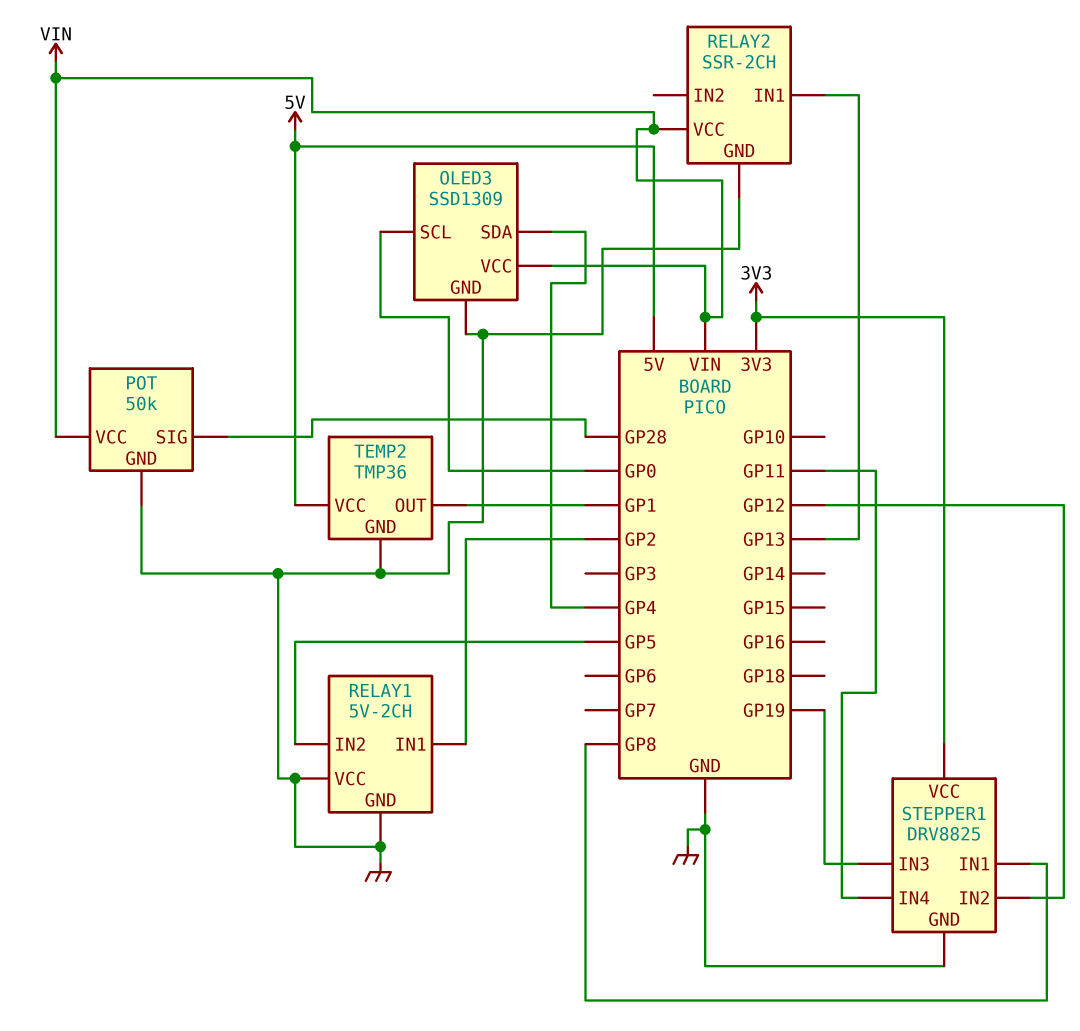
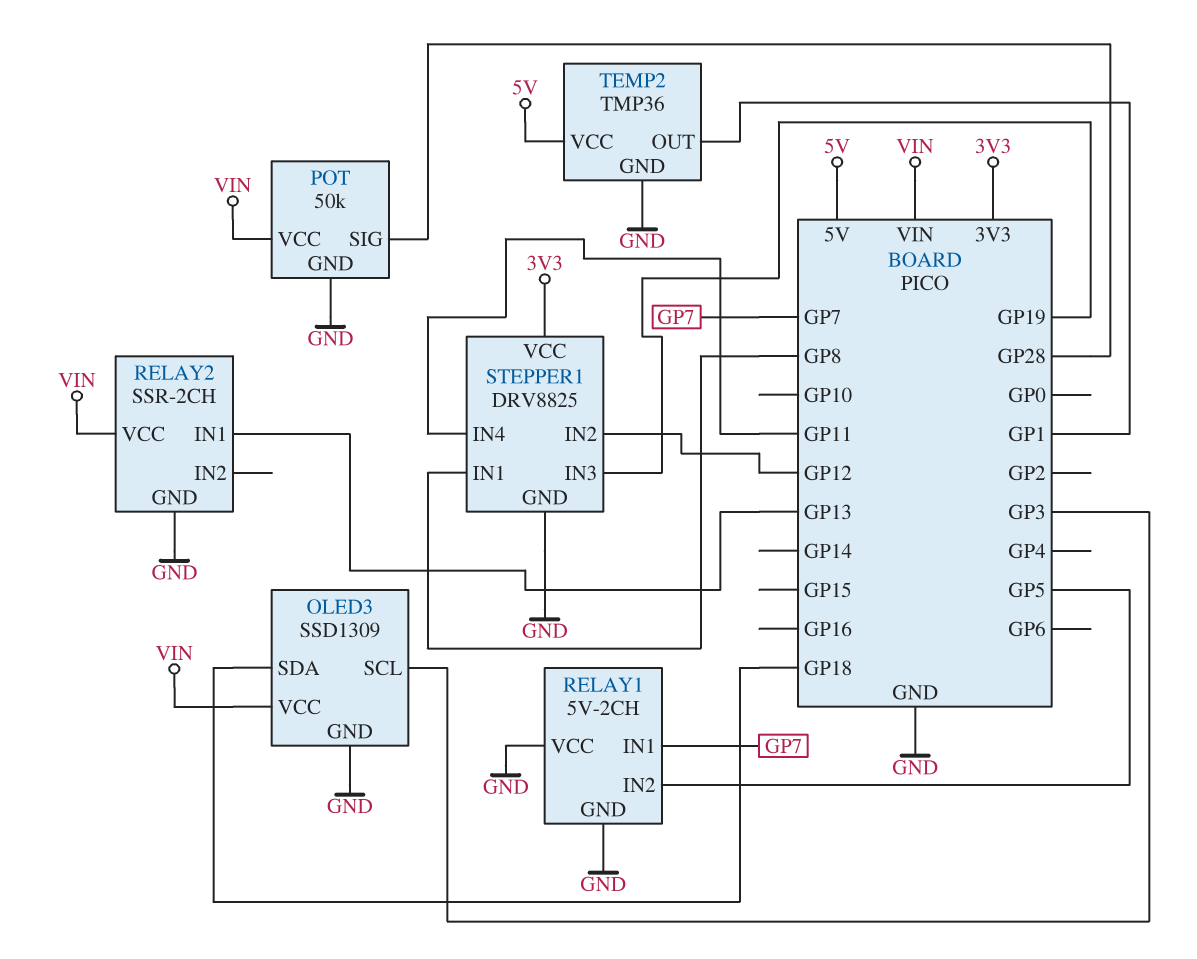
OLED3 pin SCL: GP0 -> GP3
OLED3 pin SDA: GP4 -> GP18
RELAY1 pin IN1: GP2 -> GP7

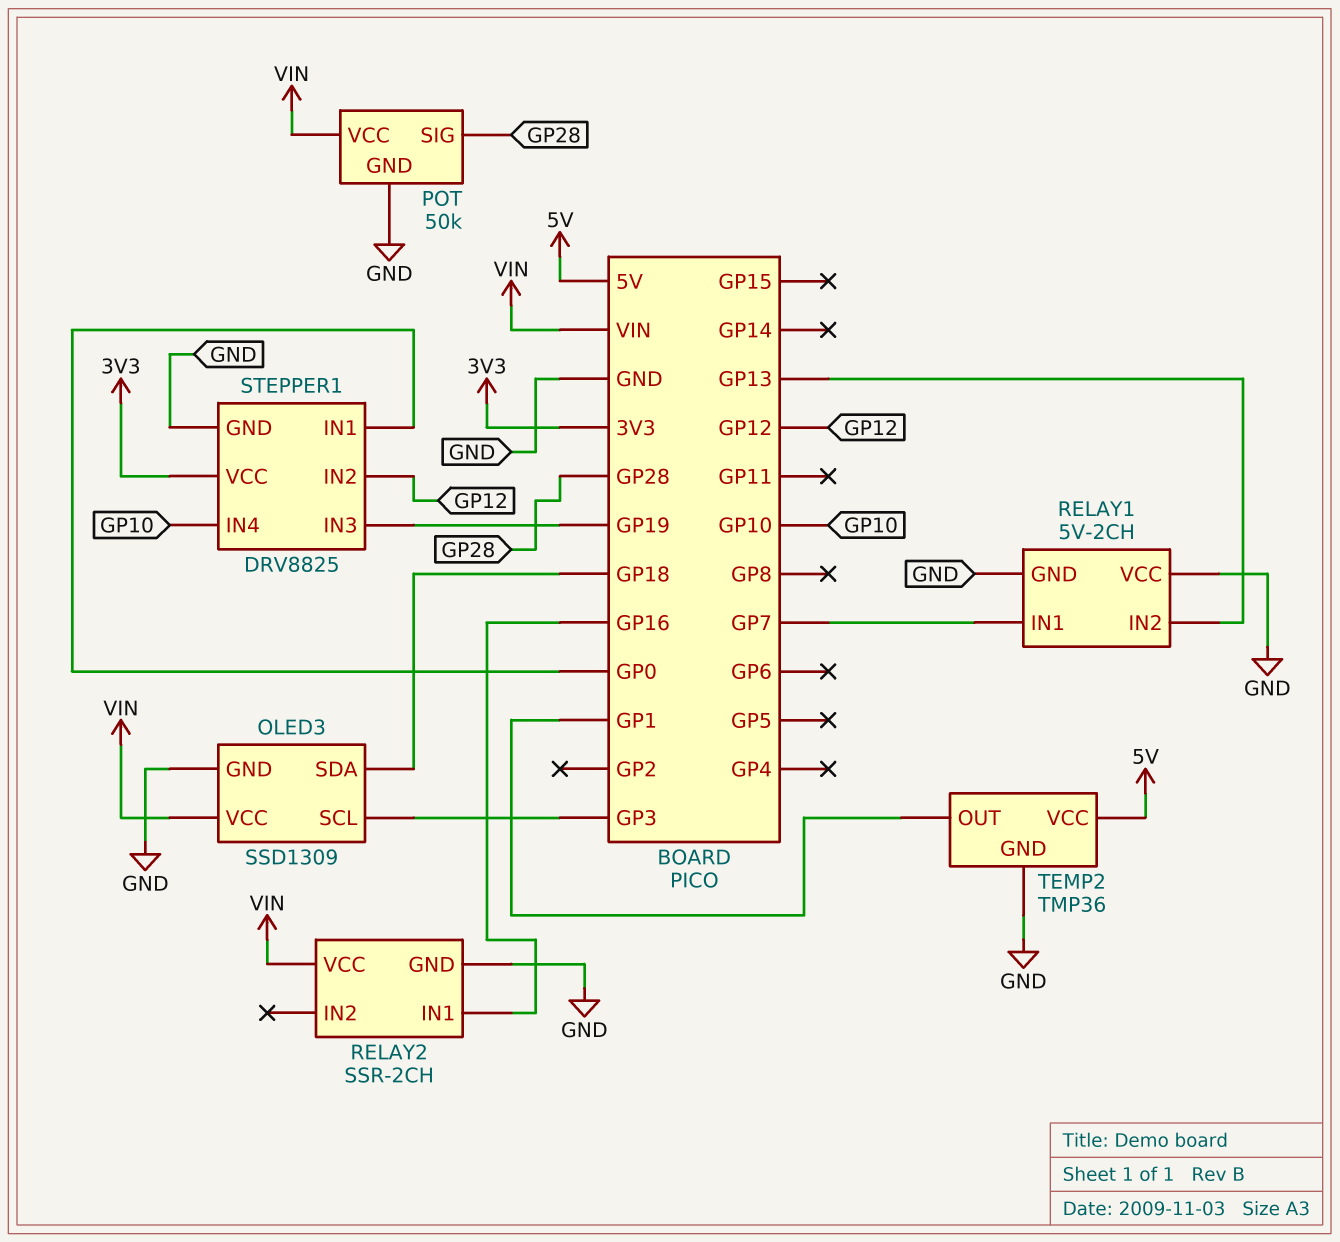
RELAY1 pin IN2: GP5 -> GP13
RELAY2 pin IN1: GP13 -> GP16
STEPPER1 pin IN1: GP8 -> GP0
STEPPER1 pin IN4: GP11 -> GP10

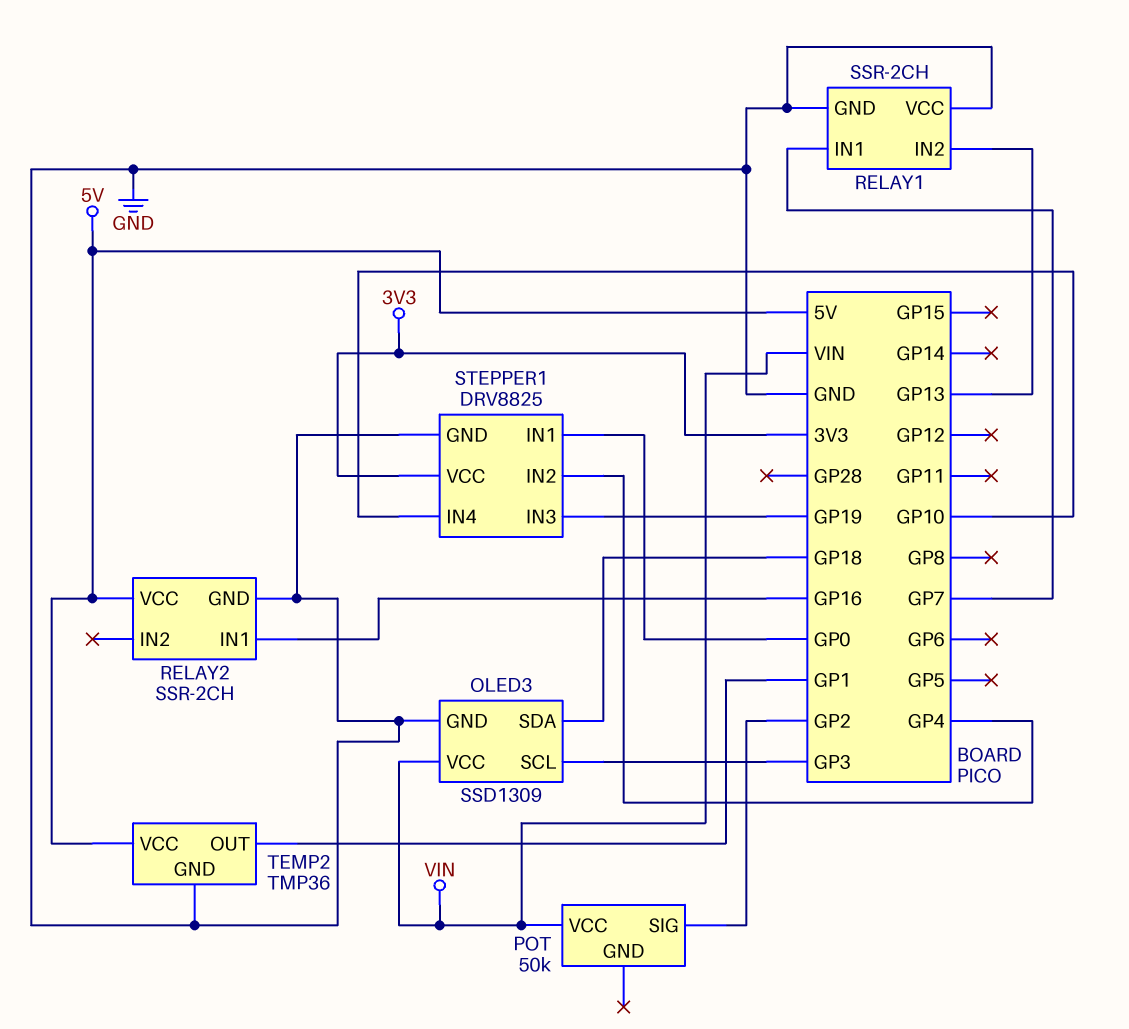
POT pin GND: GND -> none
POT pin SIG: GP28 -> GP2
RELAY1: 5V-2CH -> SSR-2CH
RELAY2 pin VCC: VIN -> 5V
STEPPER1 pin IN2: GP12 -> GP4

